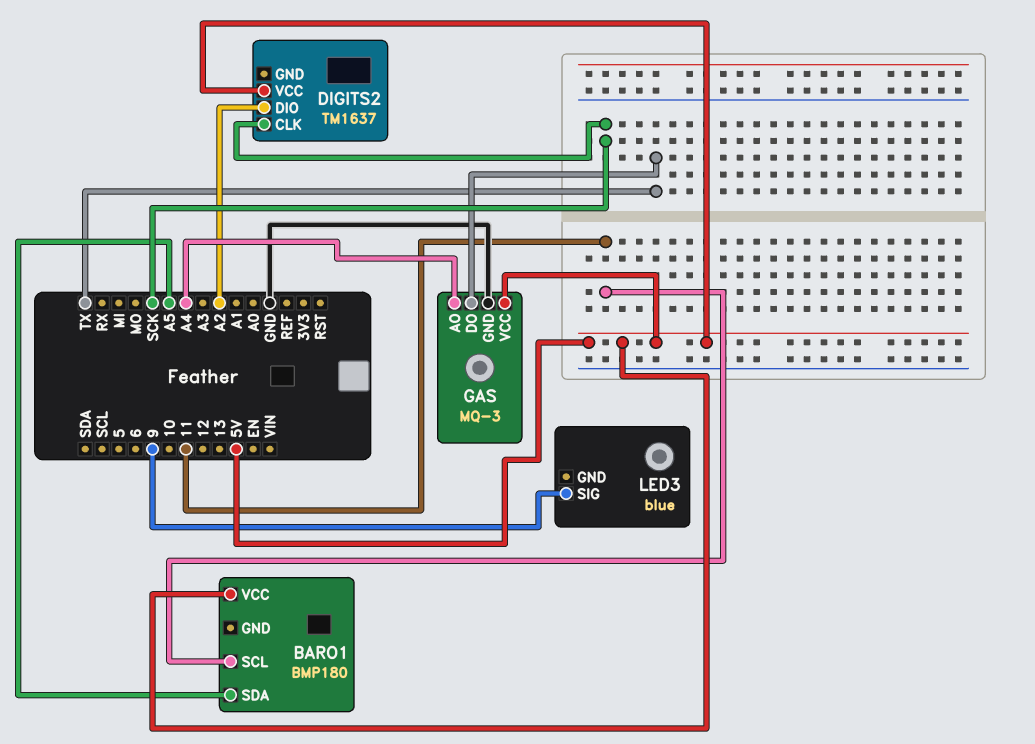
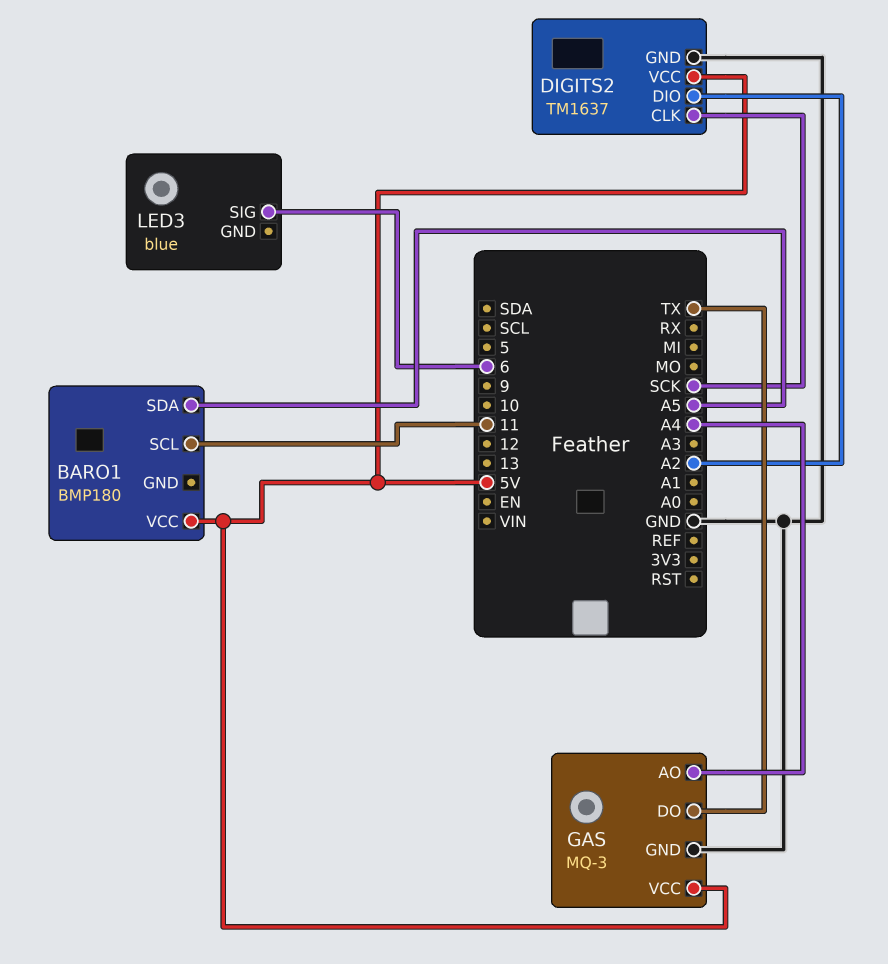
DIGITS2 pin GND: none -> GND
LED3 pin SIG: 9 -> 6

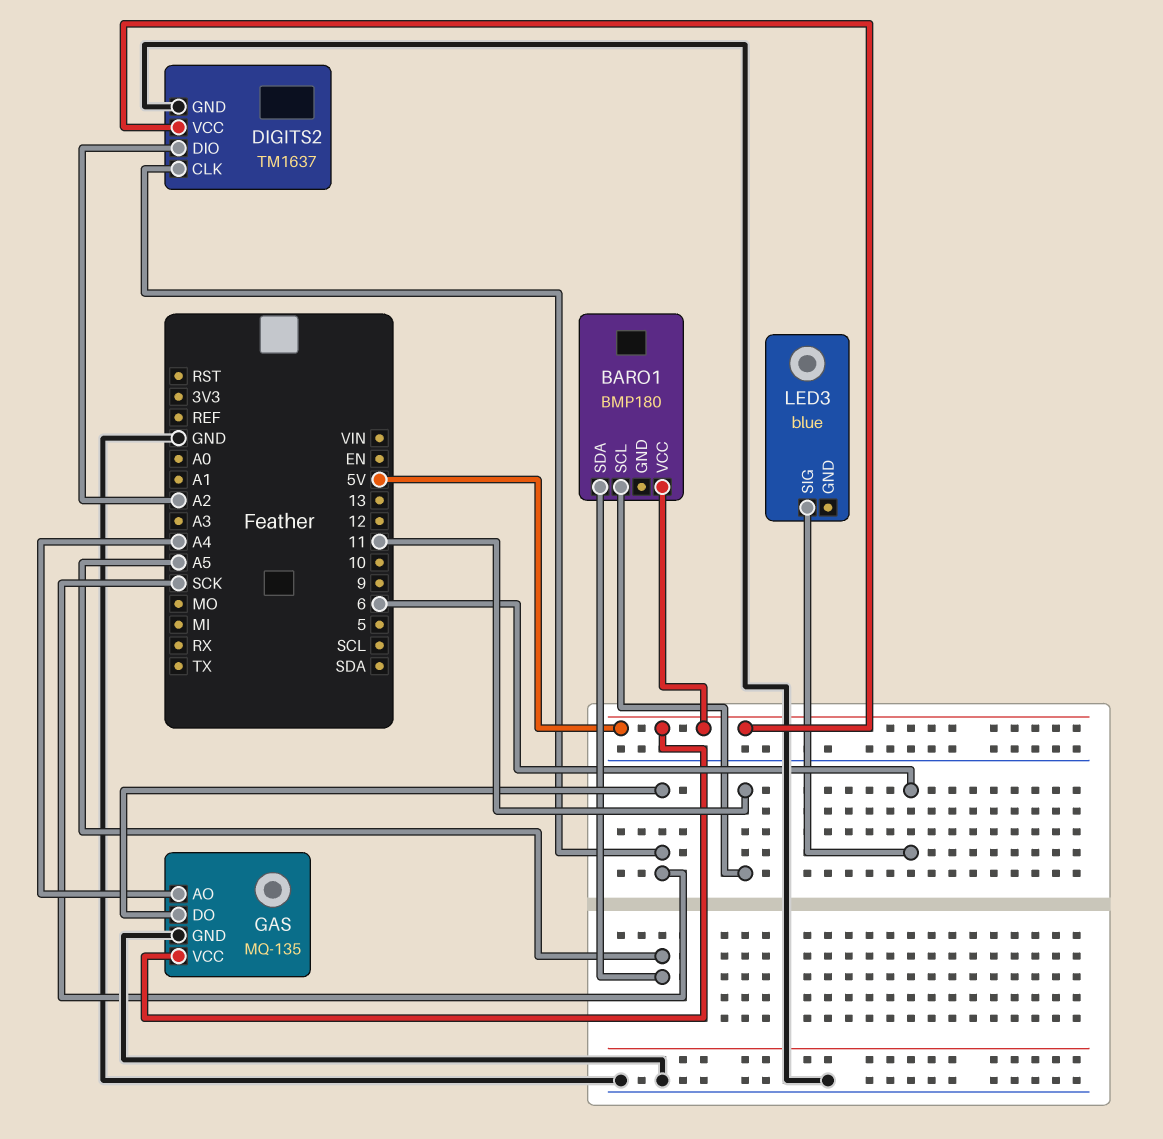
GAS: MQ-3 -> MQ-135
GAS pin DO: TX -> SCK

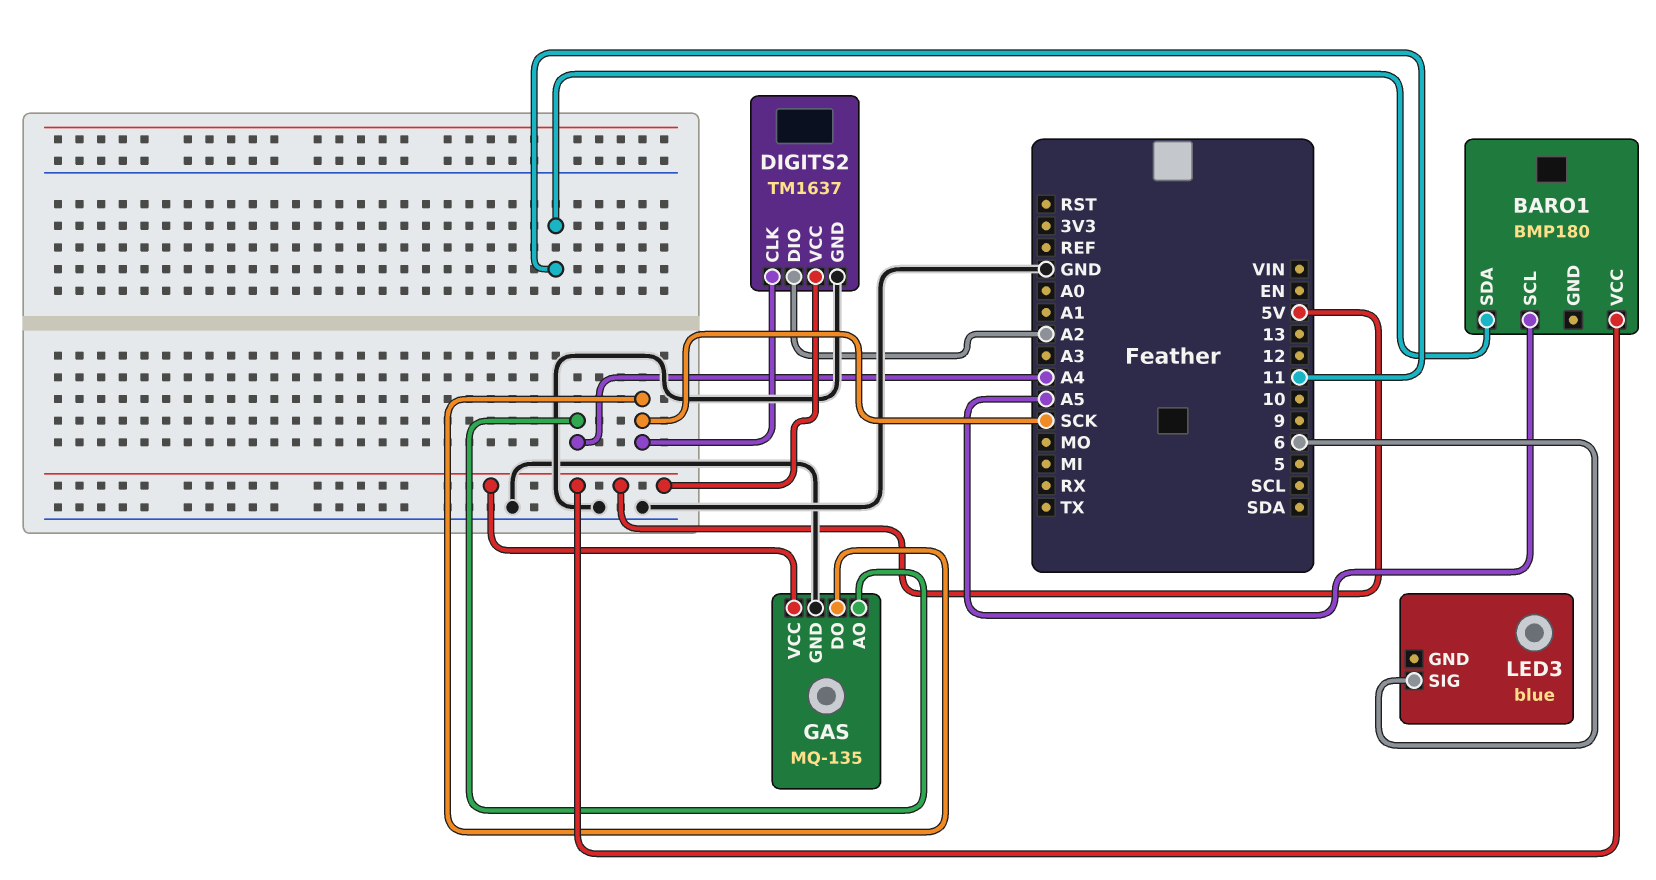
BARO1 pin SCL: 11 -> A5
BARO1 pin SDA: A5 -> 11

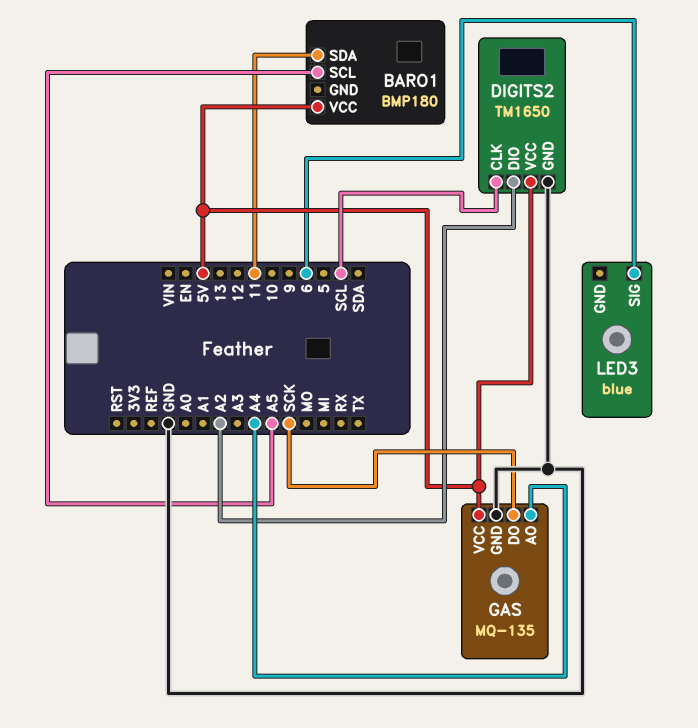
DIGITS2: TM1637 -> TM1650
DIGITS2 pin CLK: SCK -> SCL

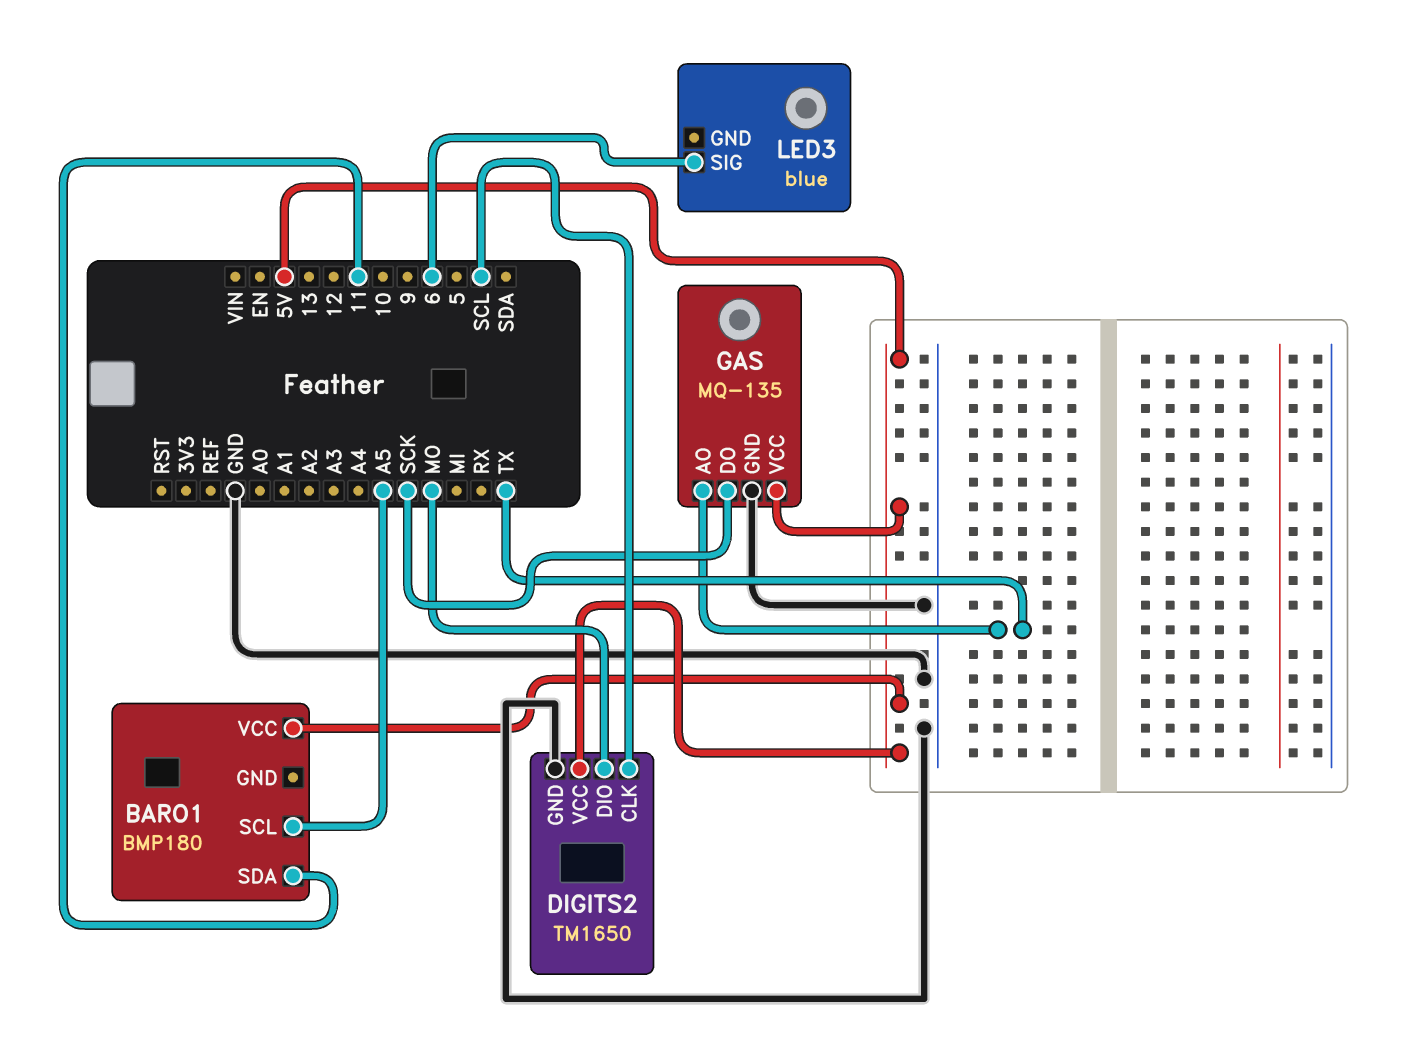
DIGITS2 pin DIO: A2 -> MO
GAS pin AO: A4 -> TX

